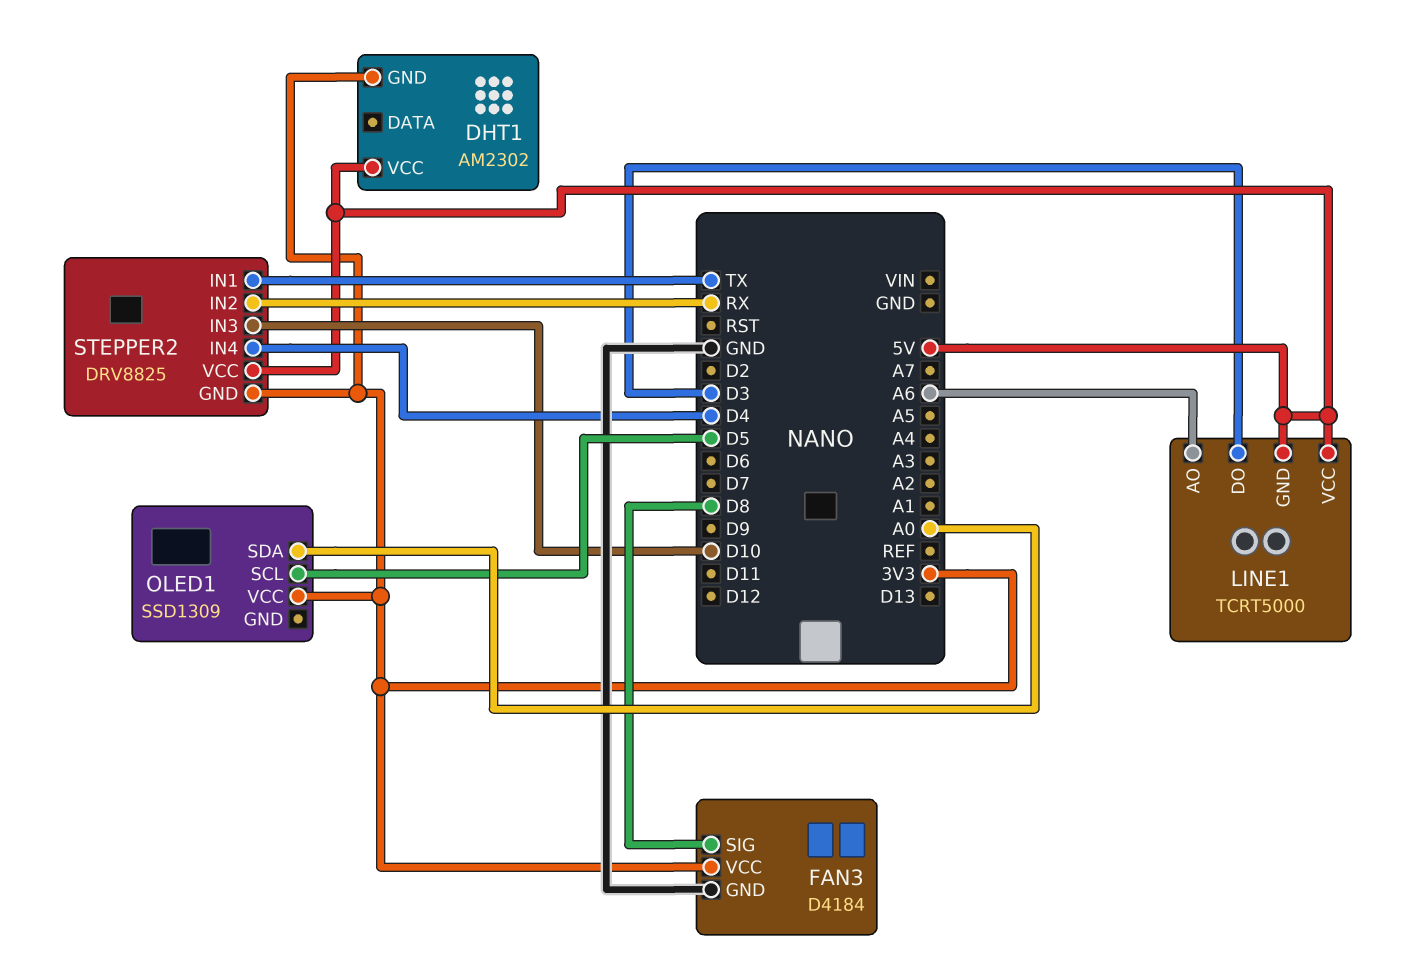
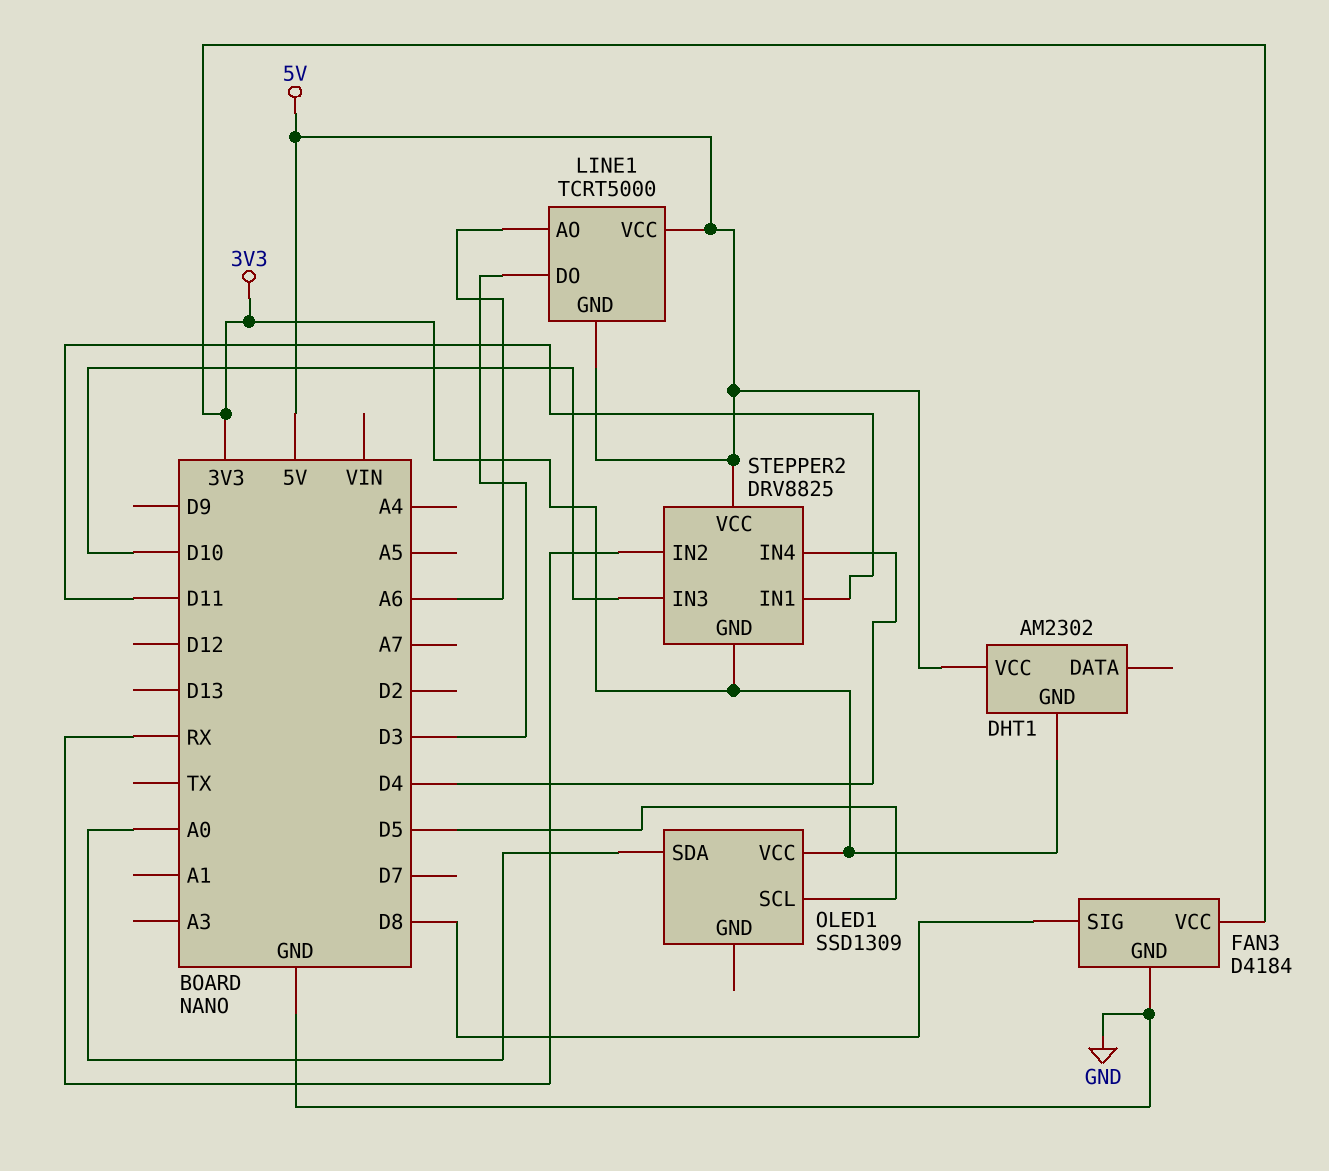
STEPPER2 pin IN1: TX -> D11

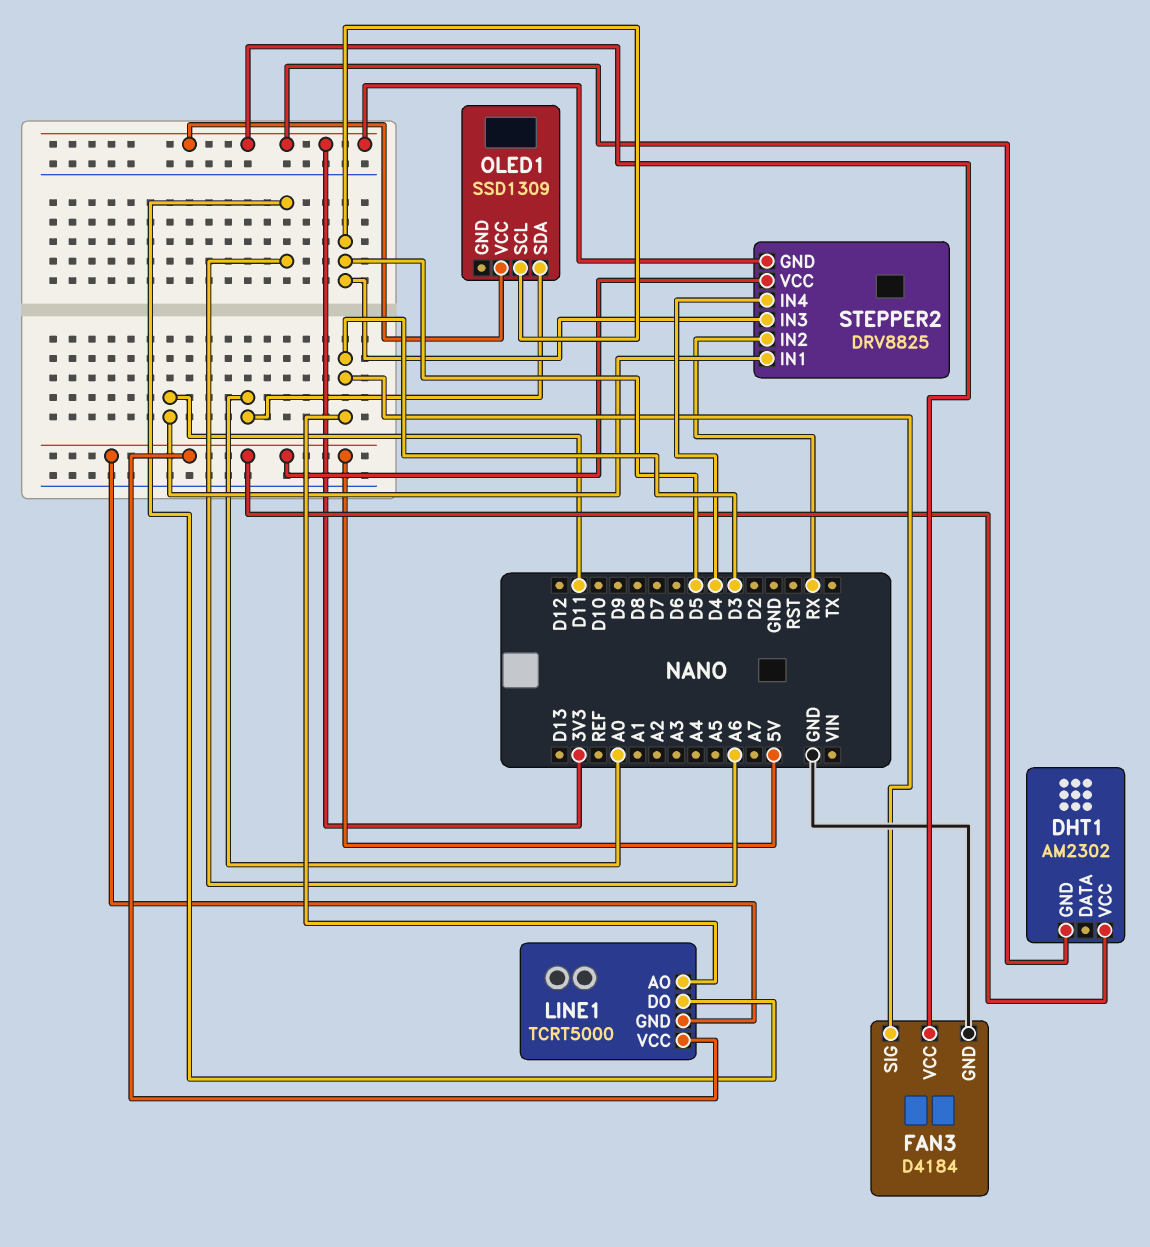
FAN3 pin SIG: D8 -> D3
LINE1 pin AO: A6 -> D3
LINE1 pin DO: D3 -> A6
STEPPER2 pin IN3: D10 -> D5

